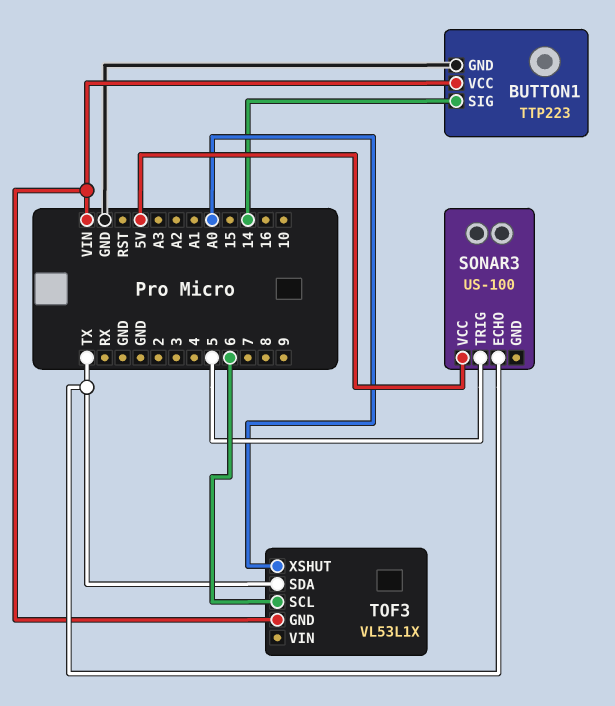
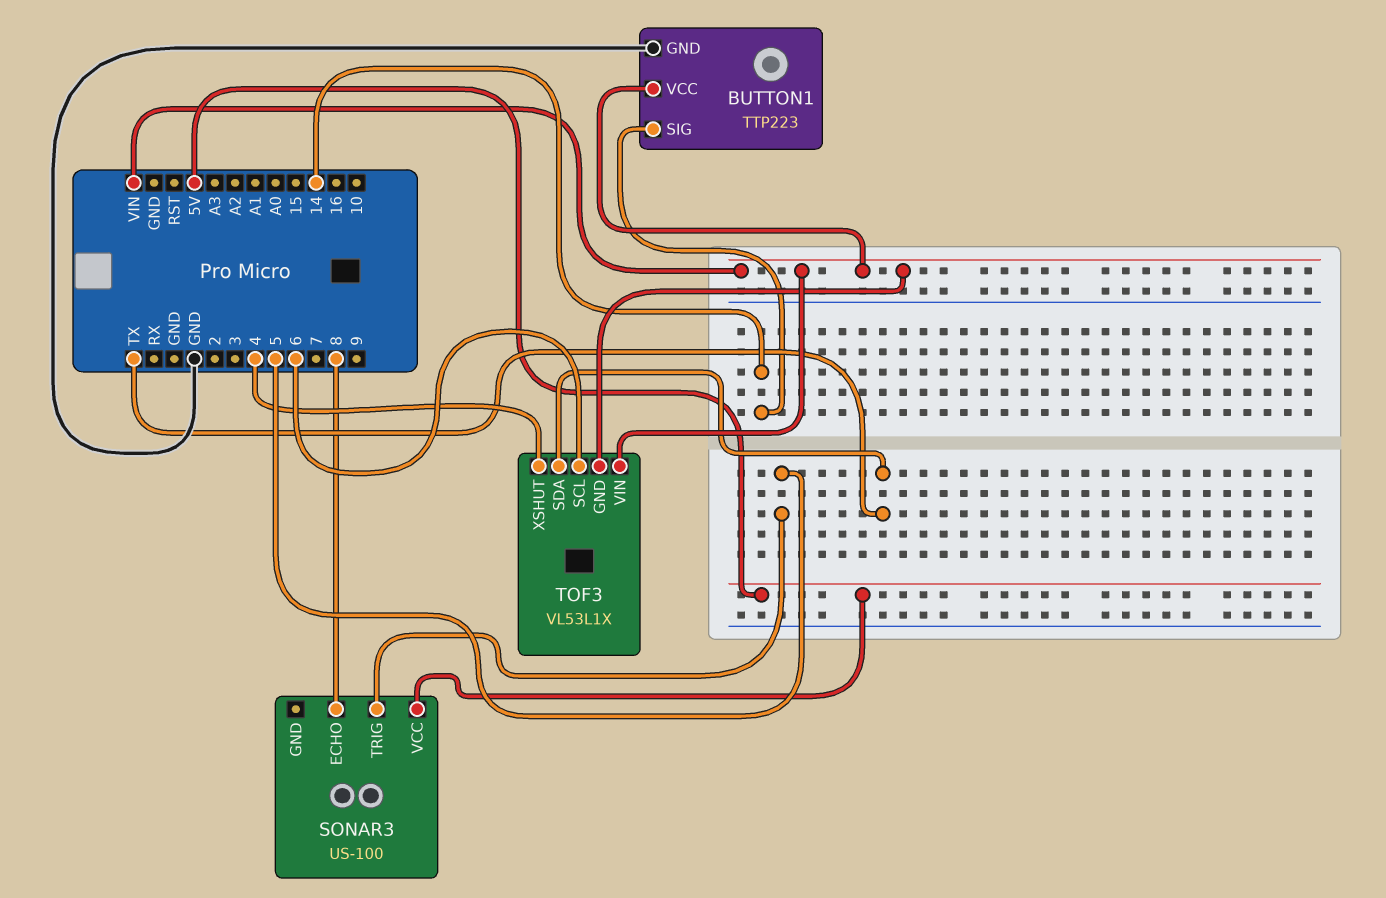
SONAR3 pin ECHO: TX -> 8
TOF3 pin VIN: none -> VIN
TOF3 pin XSHUT: A0 -> 4

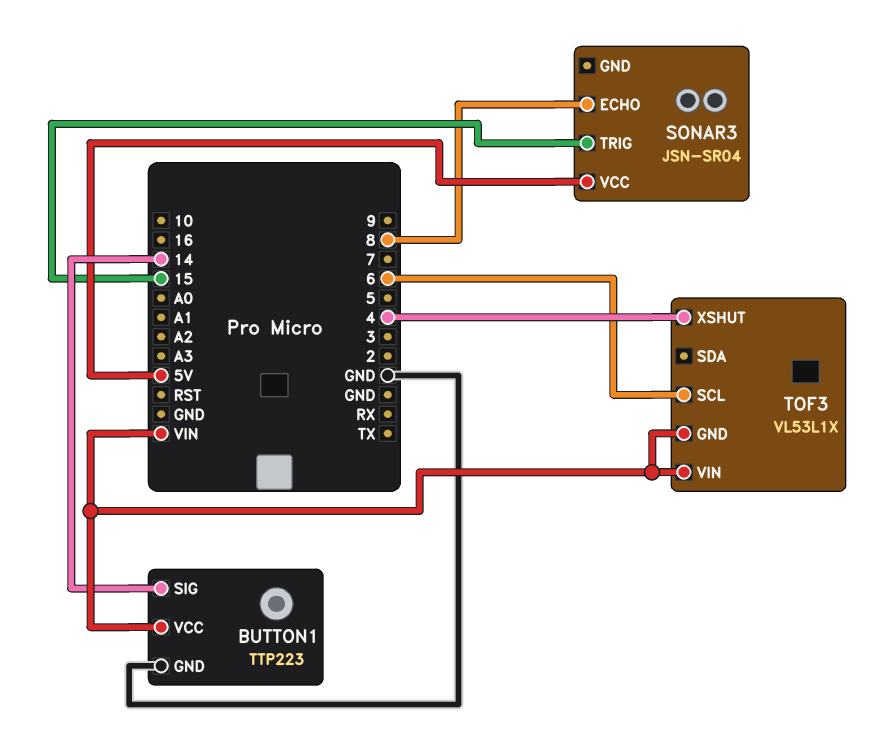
SONAR3: US-100 -> JSN-SR04
SONAR3 pin TRIG: 5 -> 15
TOF3 pin SDA: TX -> none

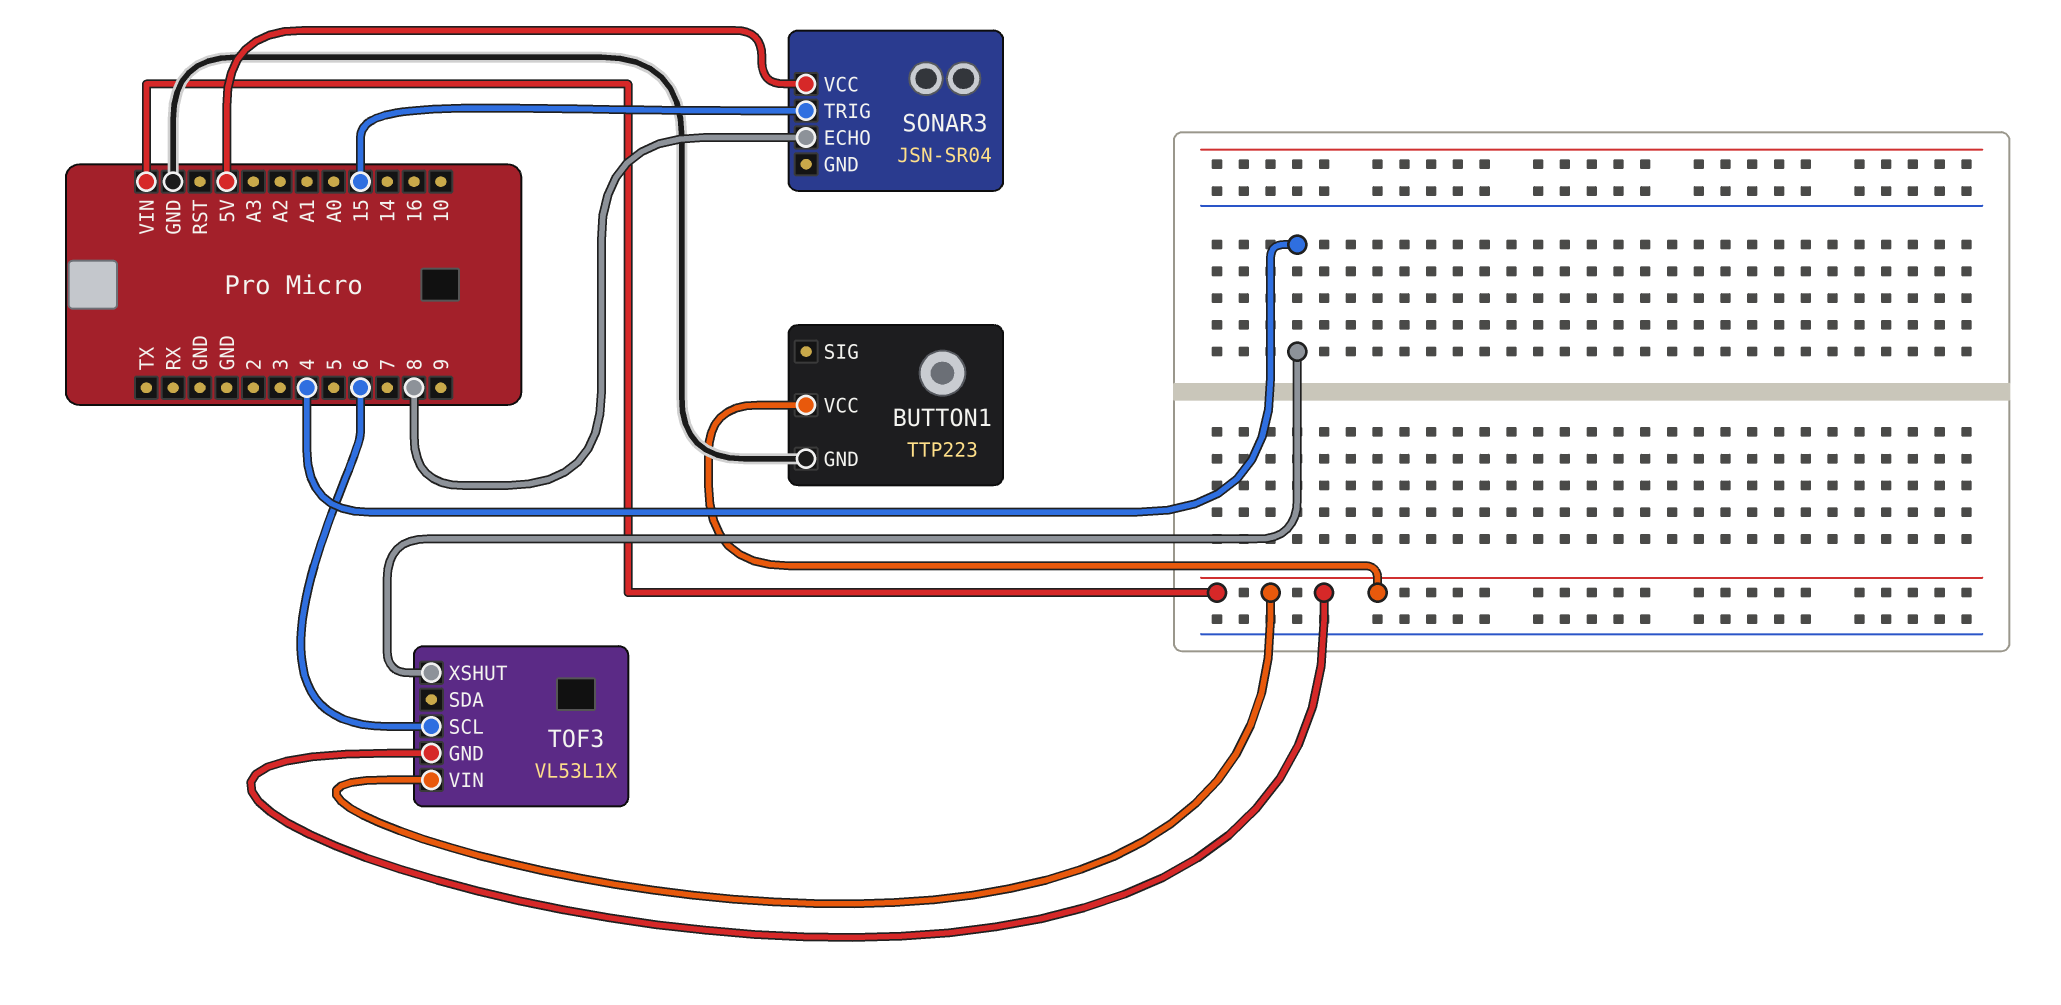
BUTTON1 pin SIG: 14 -> none

